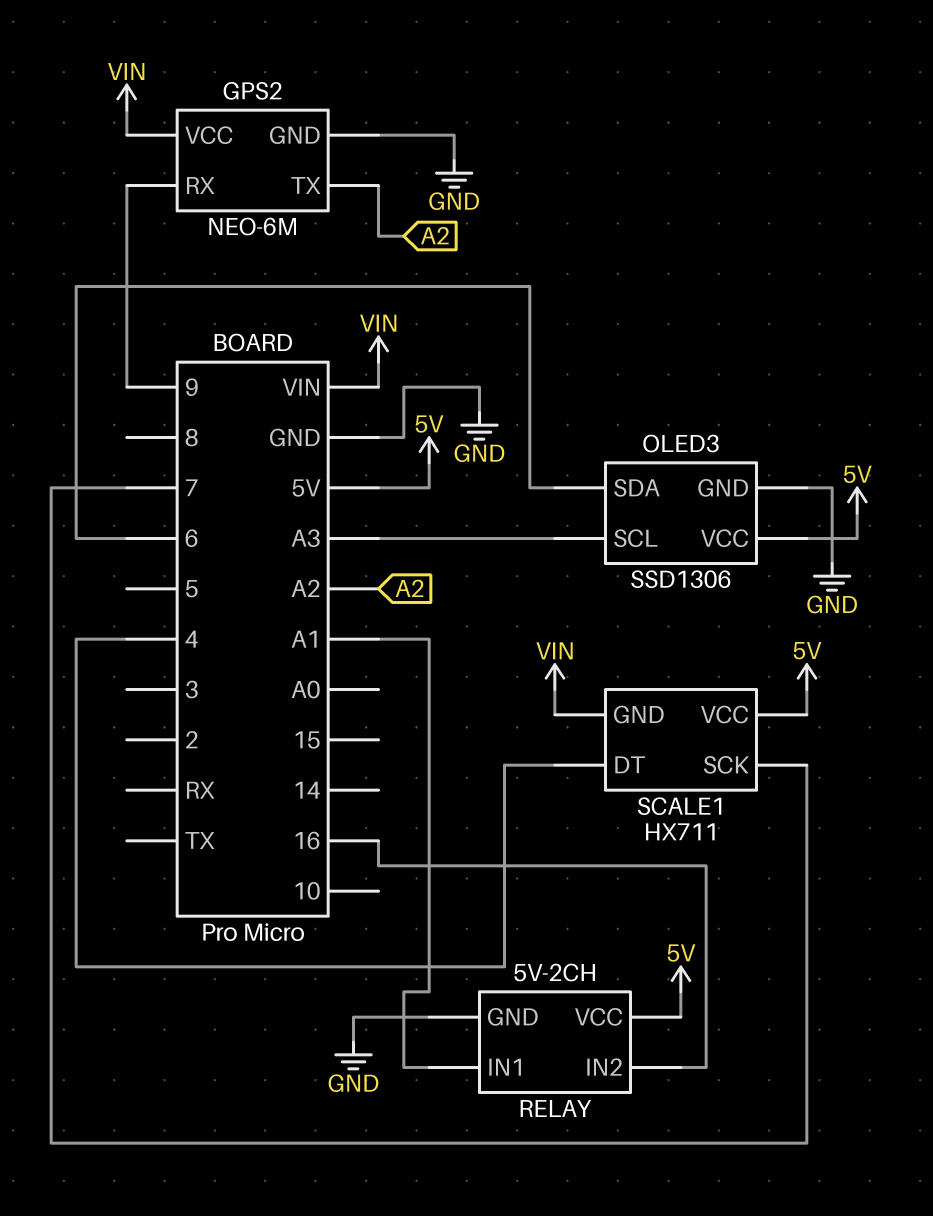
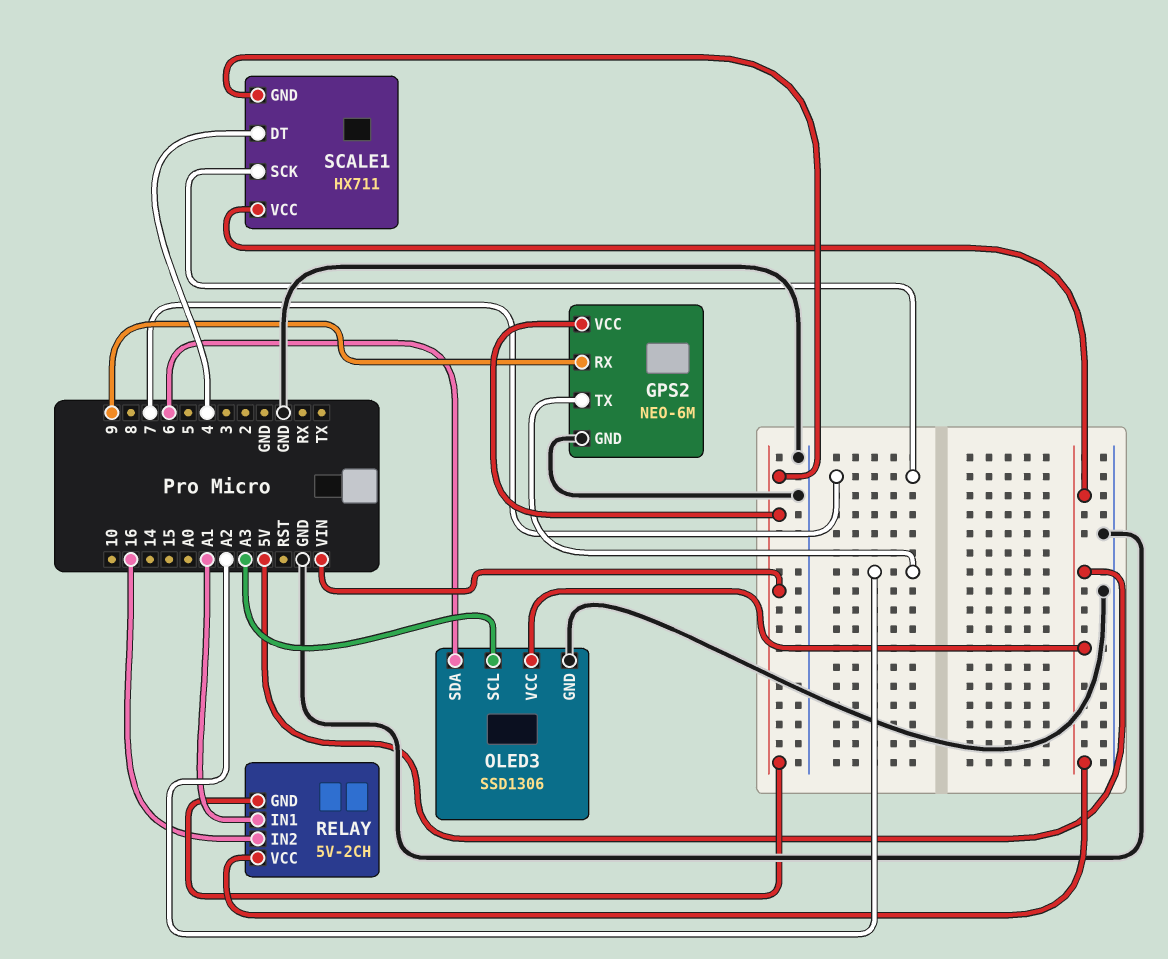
RELAY pin GND: GND -> VIN

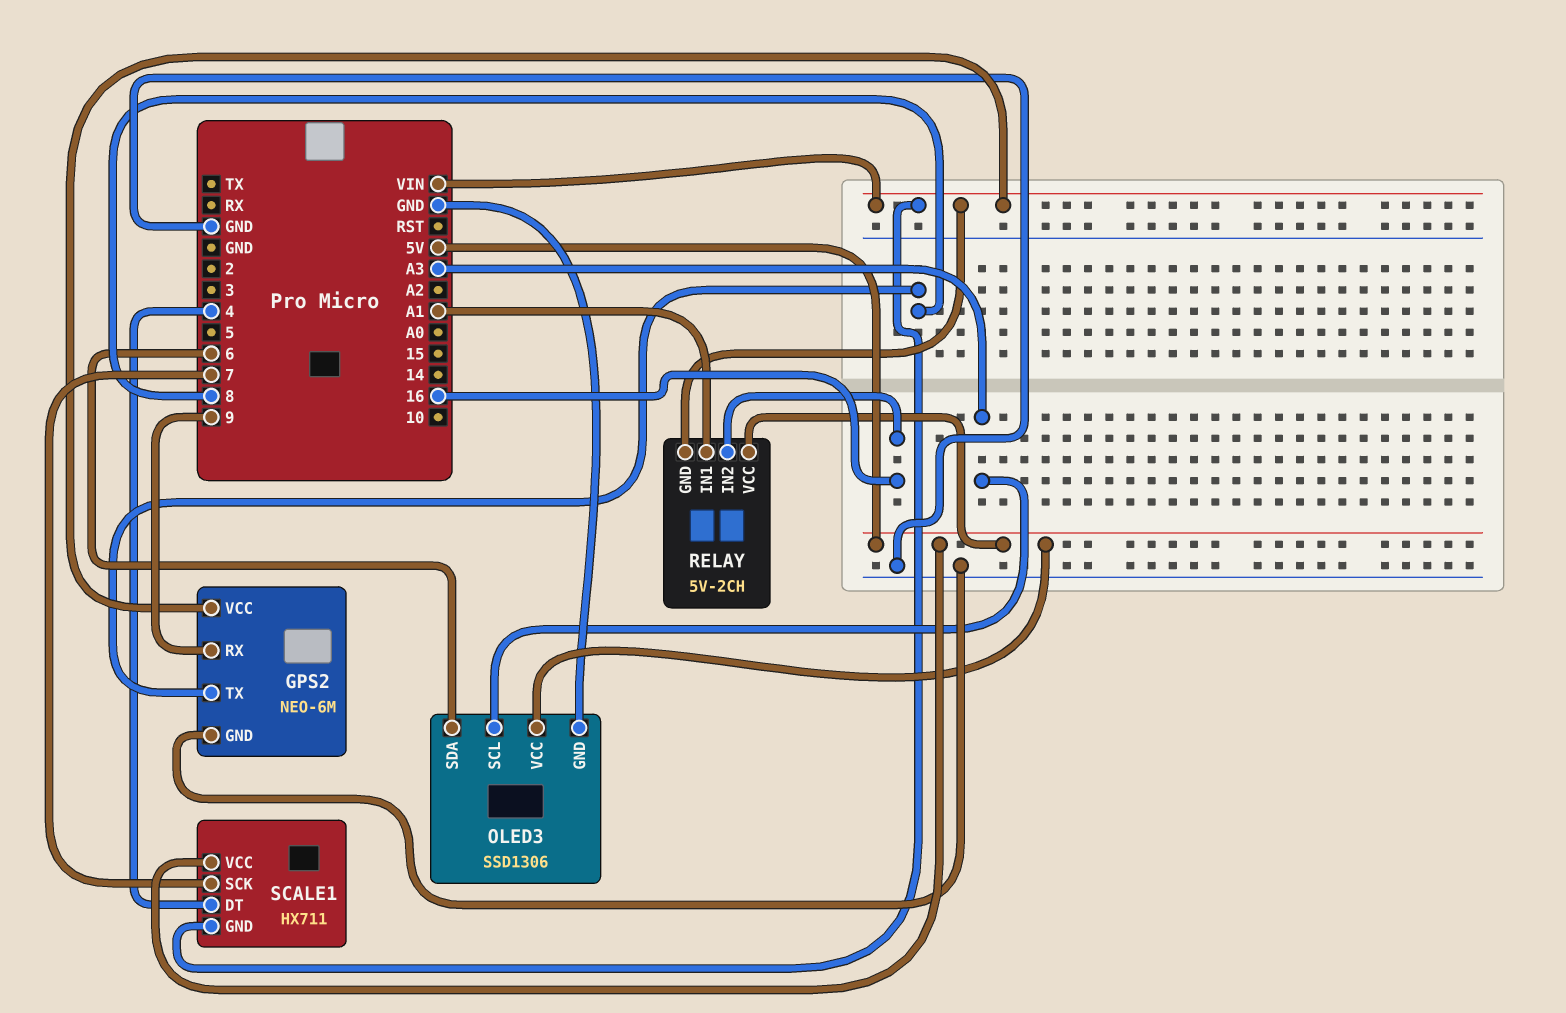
GPS2 pin TX: A2 -> 8

